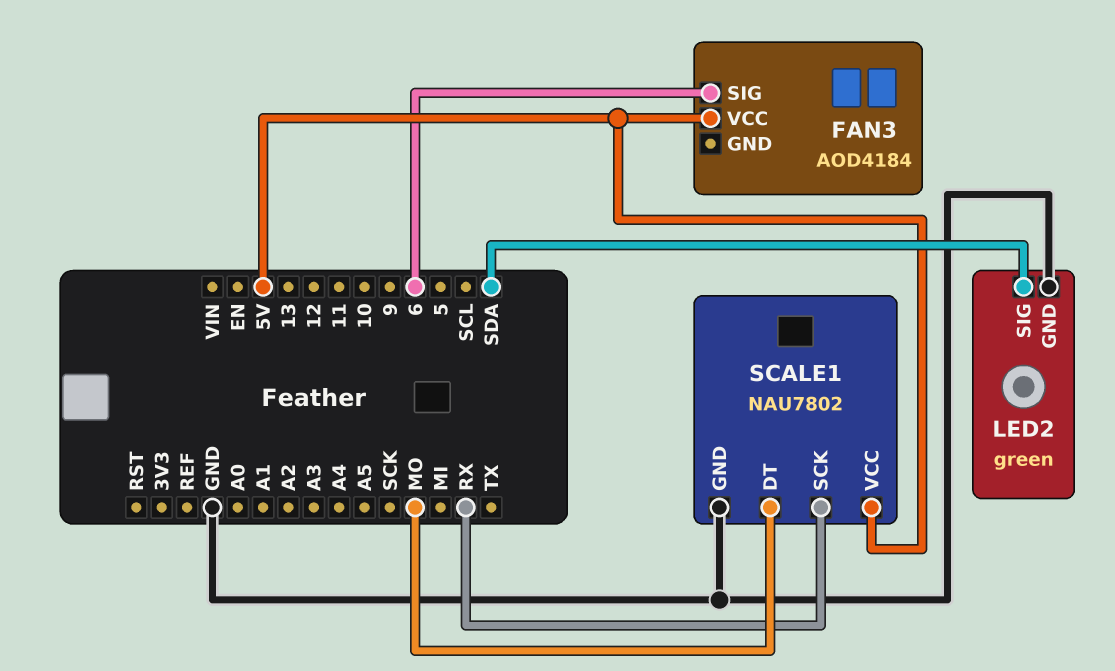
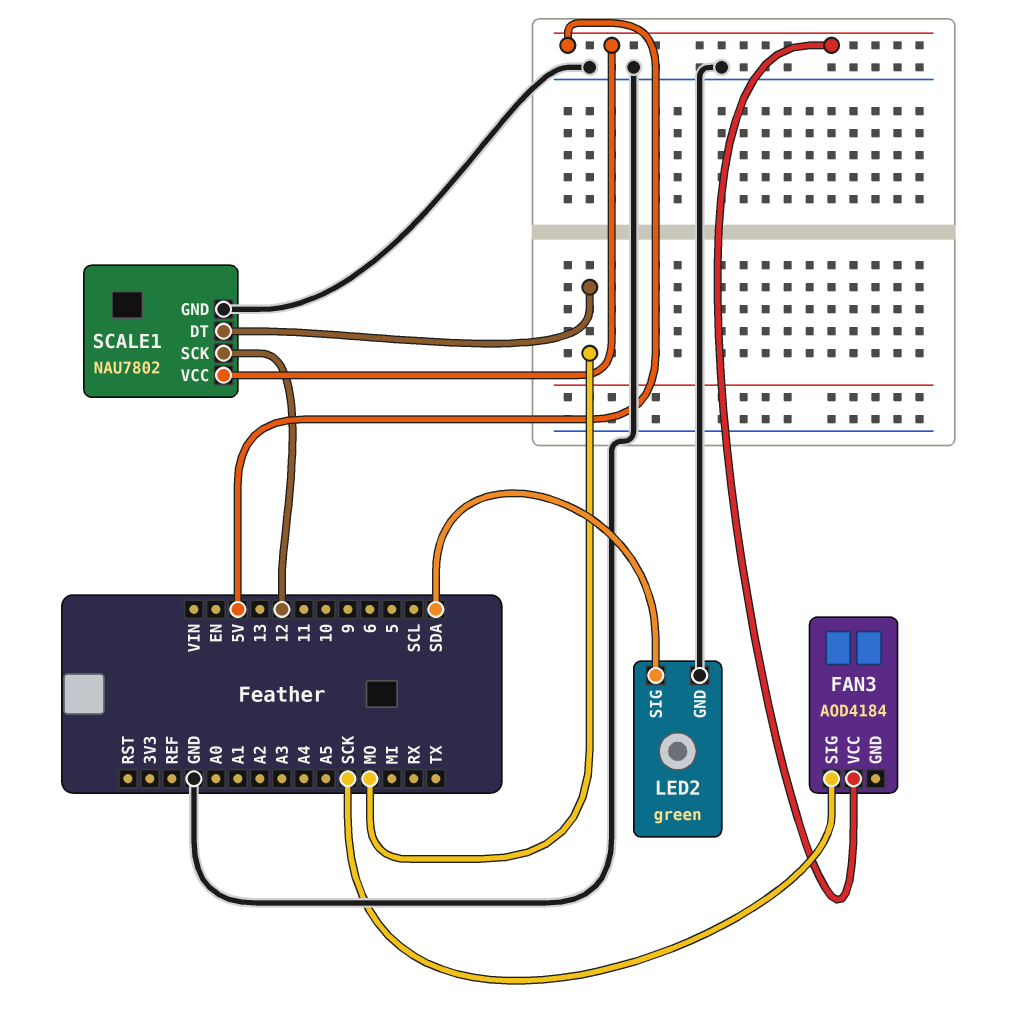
FAN3 pin SIG: 6 -> SCK
SCALE1 pin SCK: RX -> 12

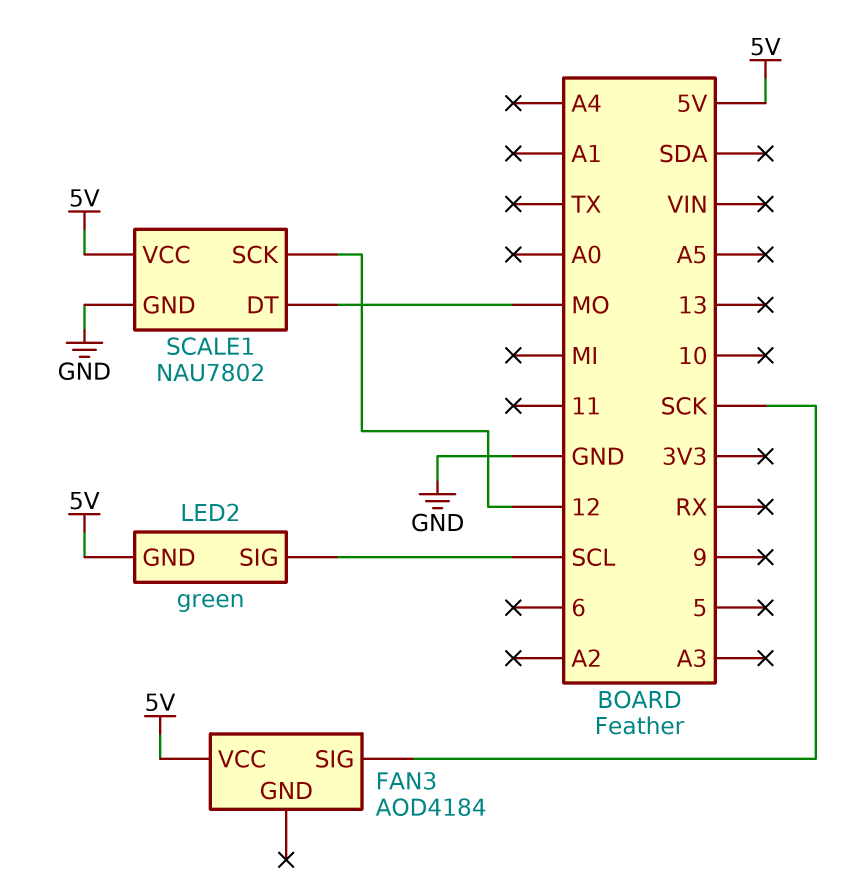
LED2 pin GND: GND -> 5V
LED2 pin SIG: SDA -> SCL

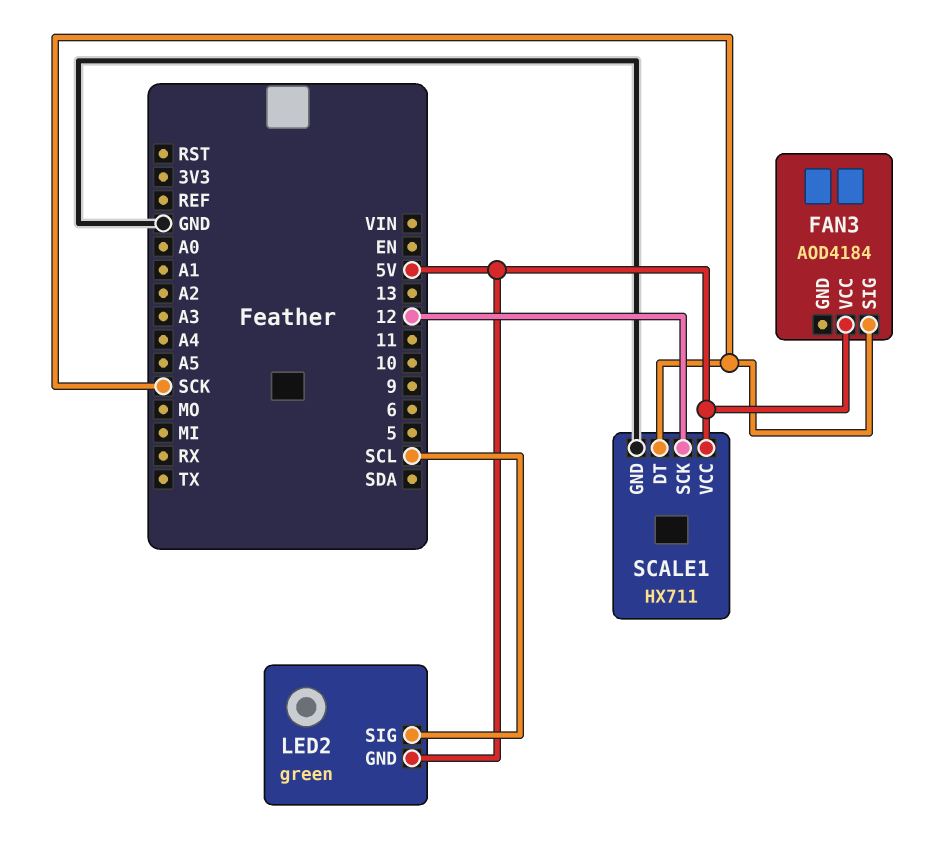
SCALE1: NAU7802 -> HX711
SCALE1 pin DT: MO -> SCK

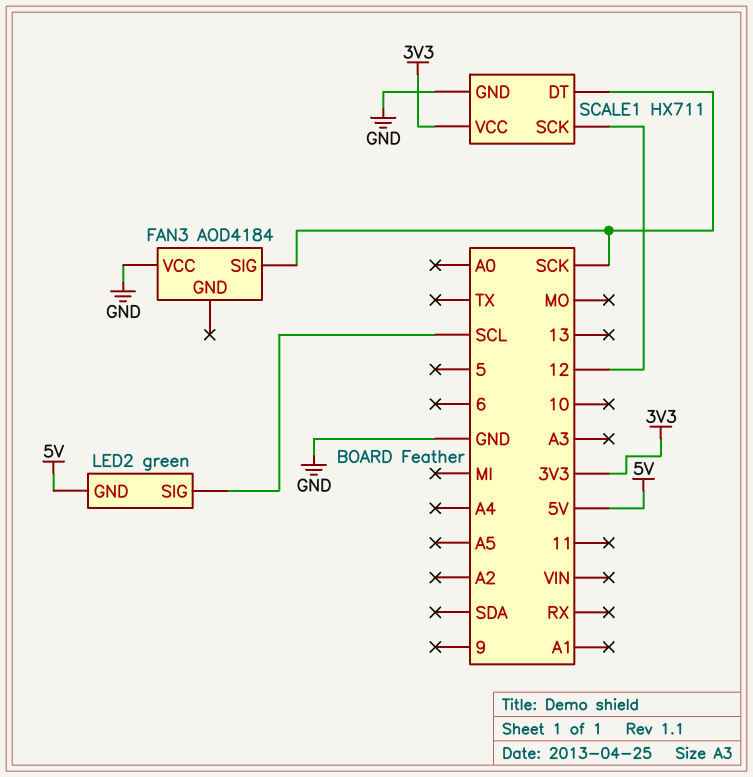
FAN3 pin VCC: 5V -> GND
SCALE1 pin VCC: 5V -> 3V3

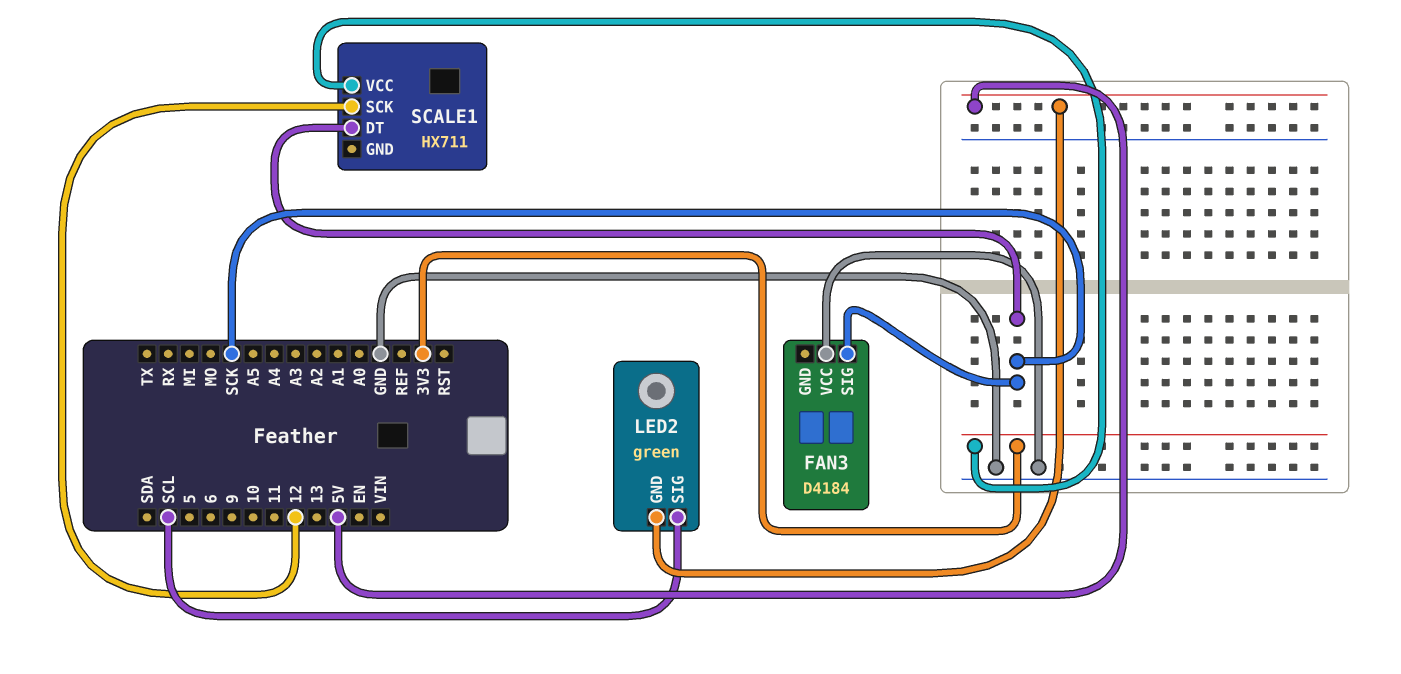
FAN3: AOD4184 -> D4184
SCALE1 pin GND: GND -> none

